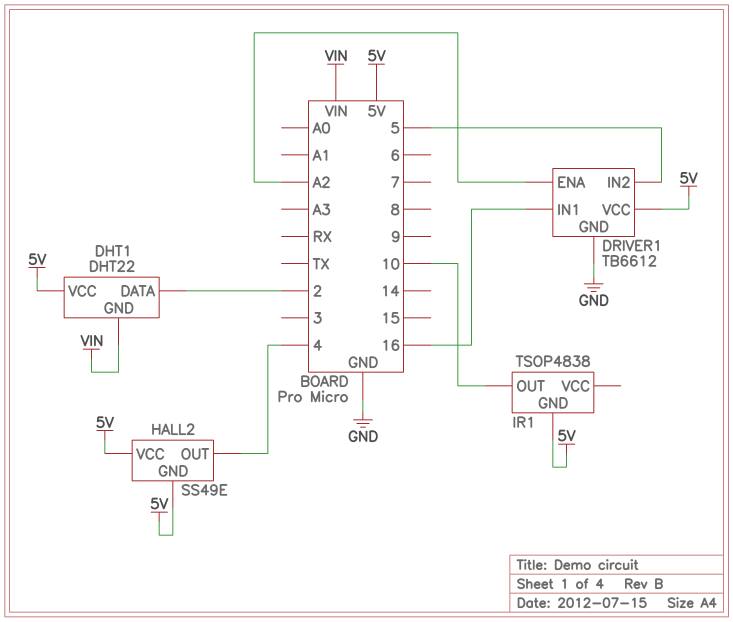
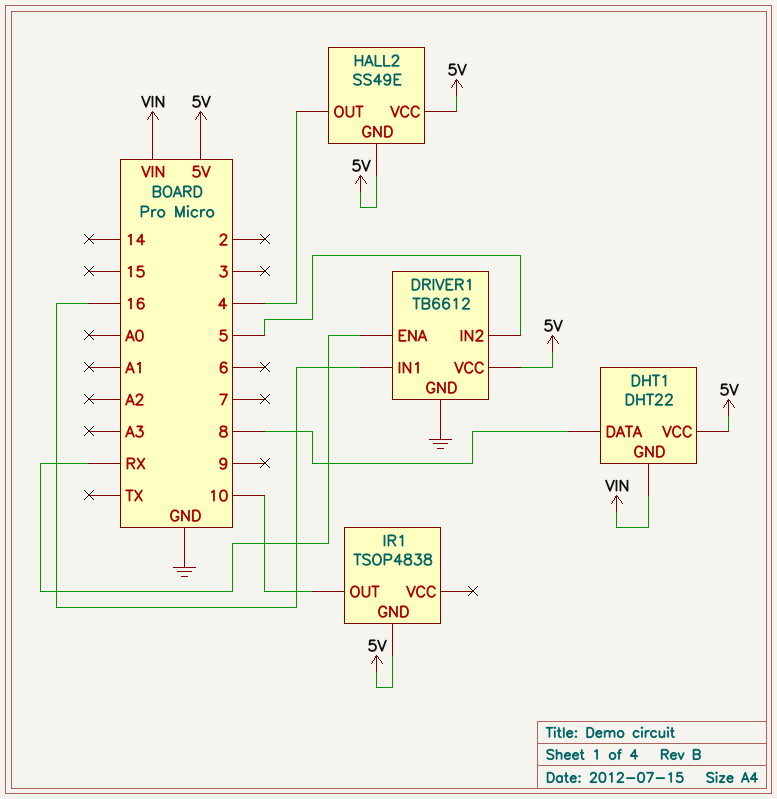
DHT1 pin DATA: 2 -> 8
DRIVER1 pin ENA: A2 -> RX

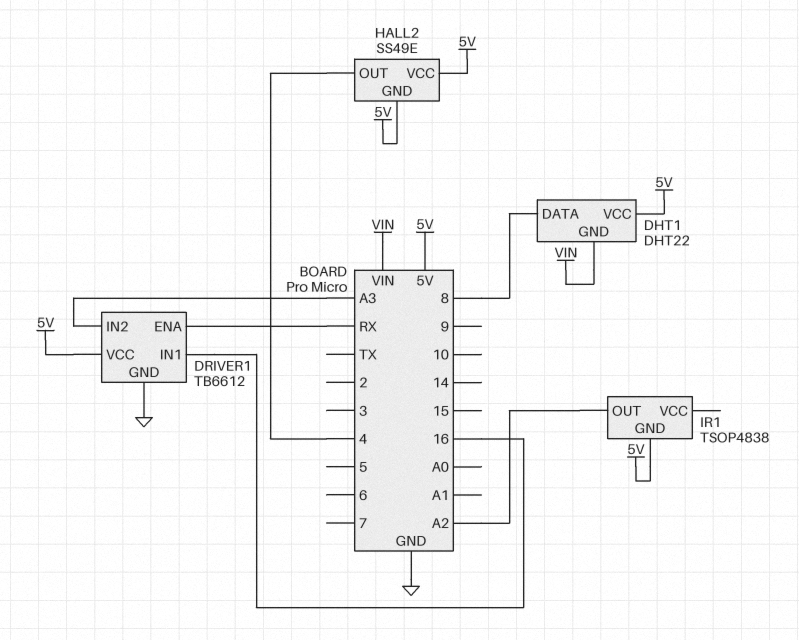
DRIVER1 pin IN2: 5 -> A3
IR1 pin OUT: 10 -> A2

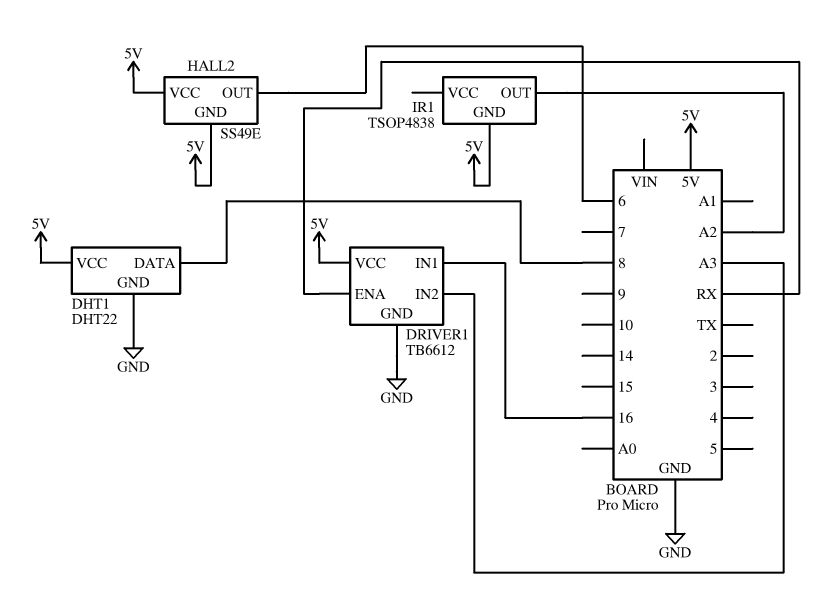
DHT1 pin GND: VIN -> GND
HALL2 pin OUT: 4 -> 6

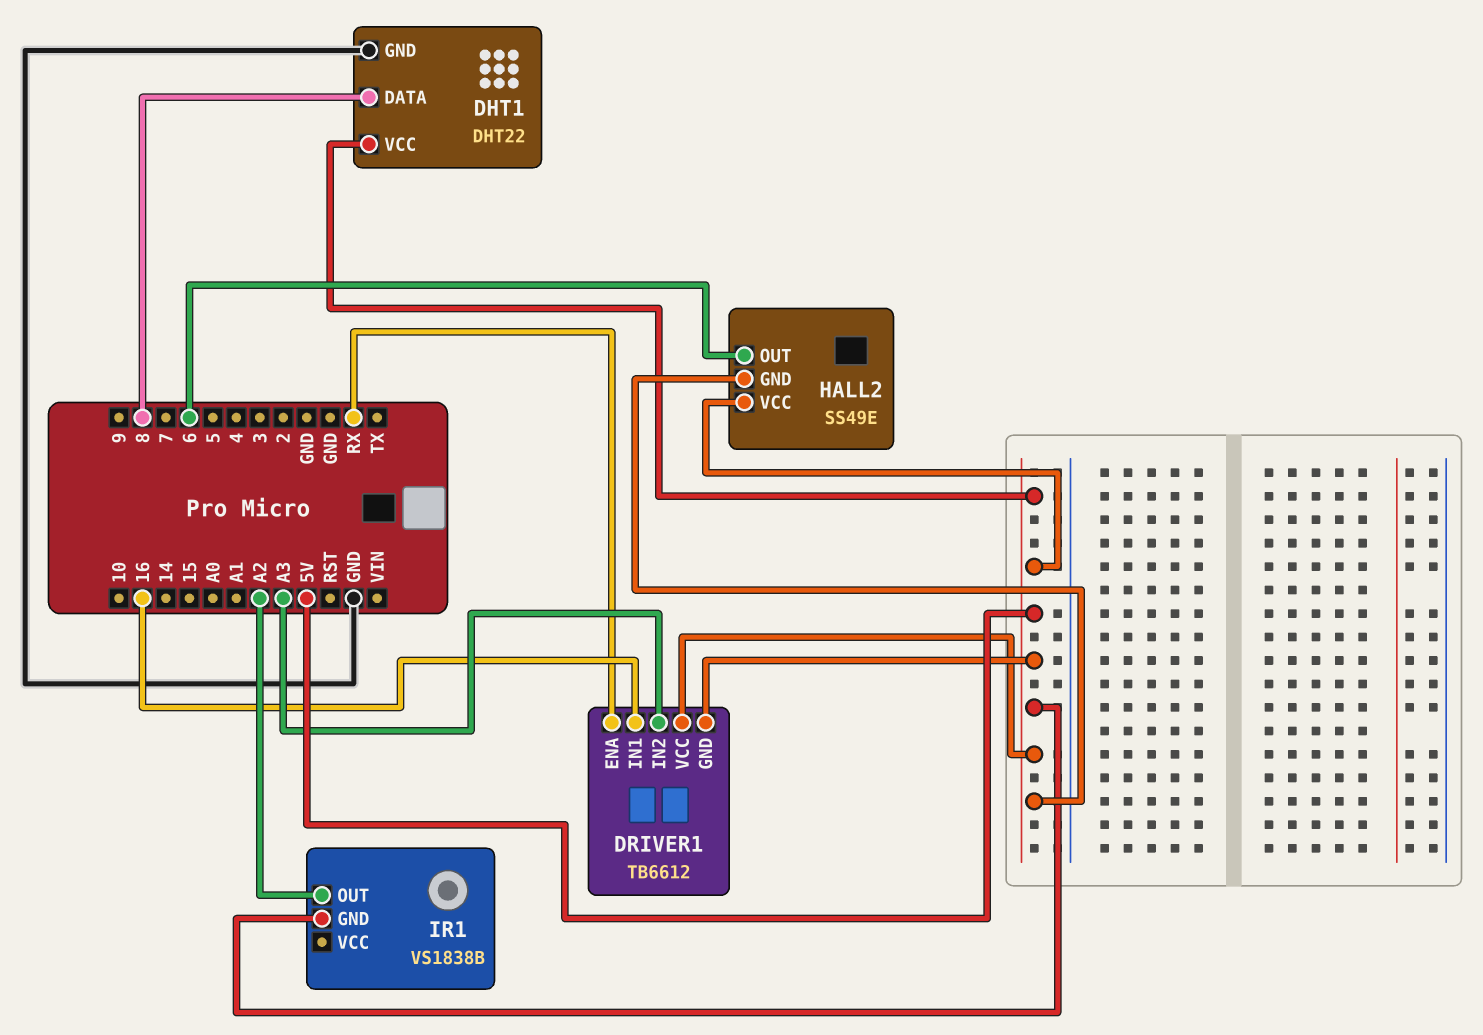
DRIVER1 pin GND: GND -> 5V
IR1: TSOP4838 -> VS1838B

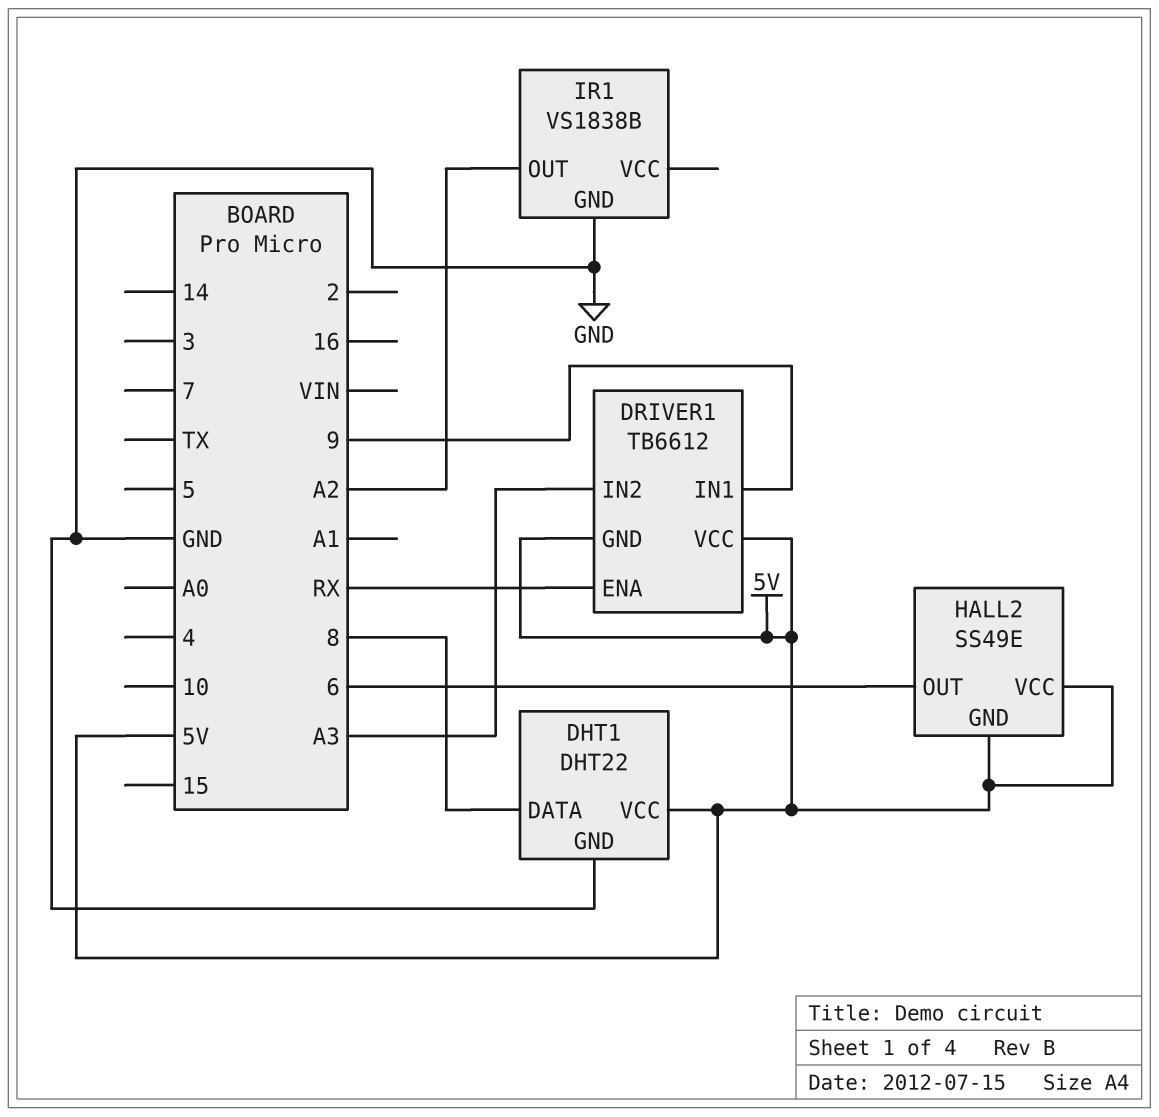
DRIVER1 pin IN1: 16 -> 9
IR1 pin GND: 5V -> GND

